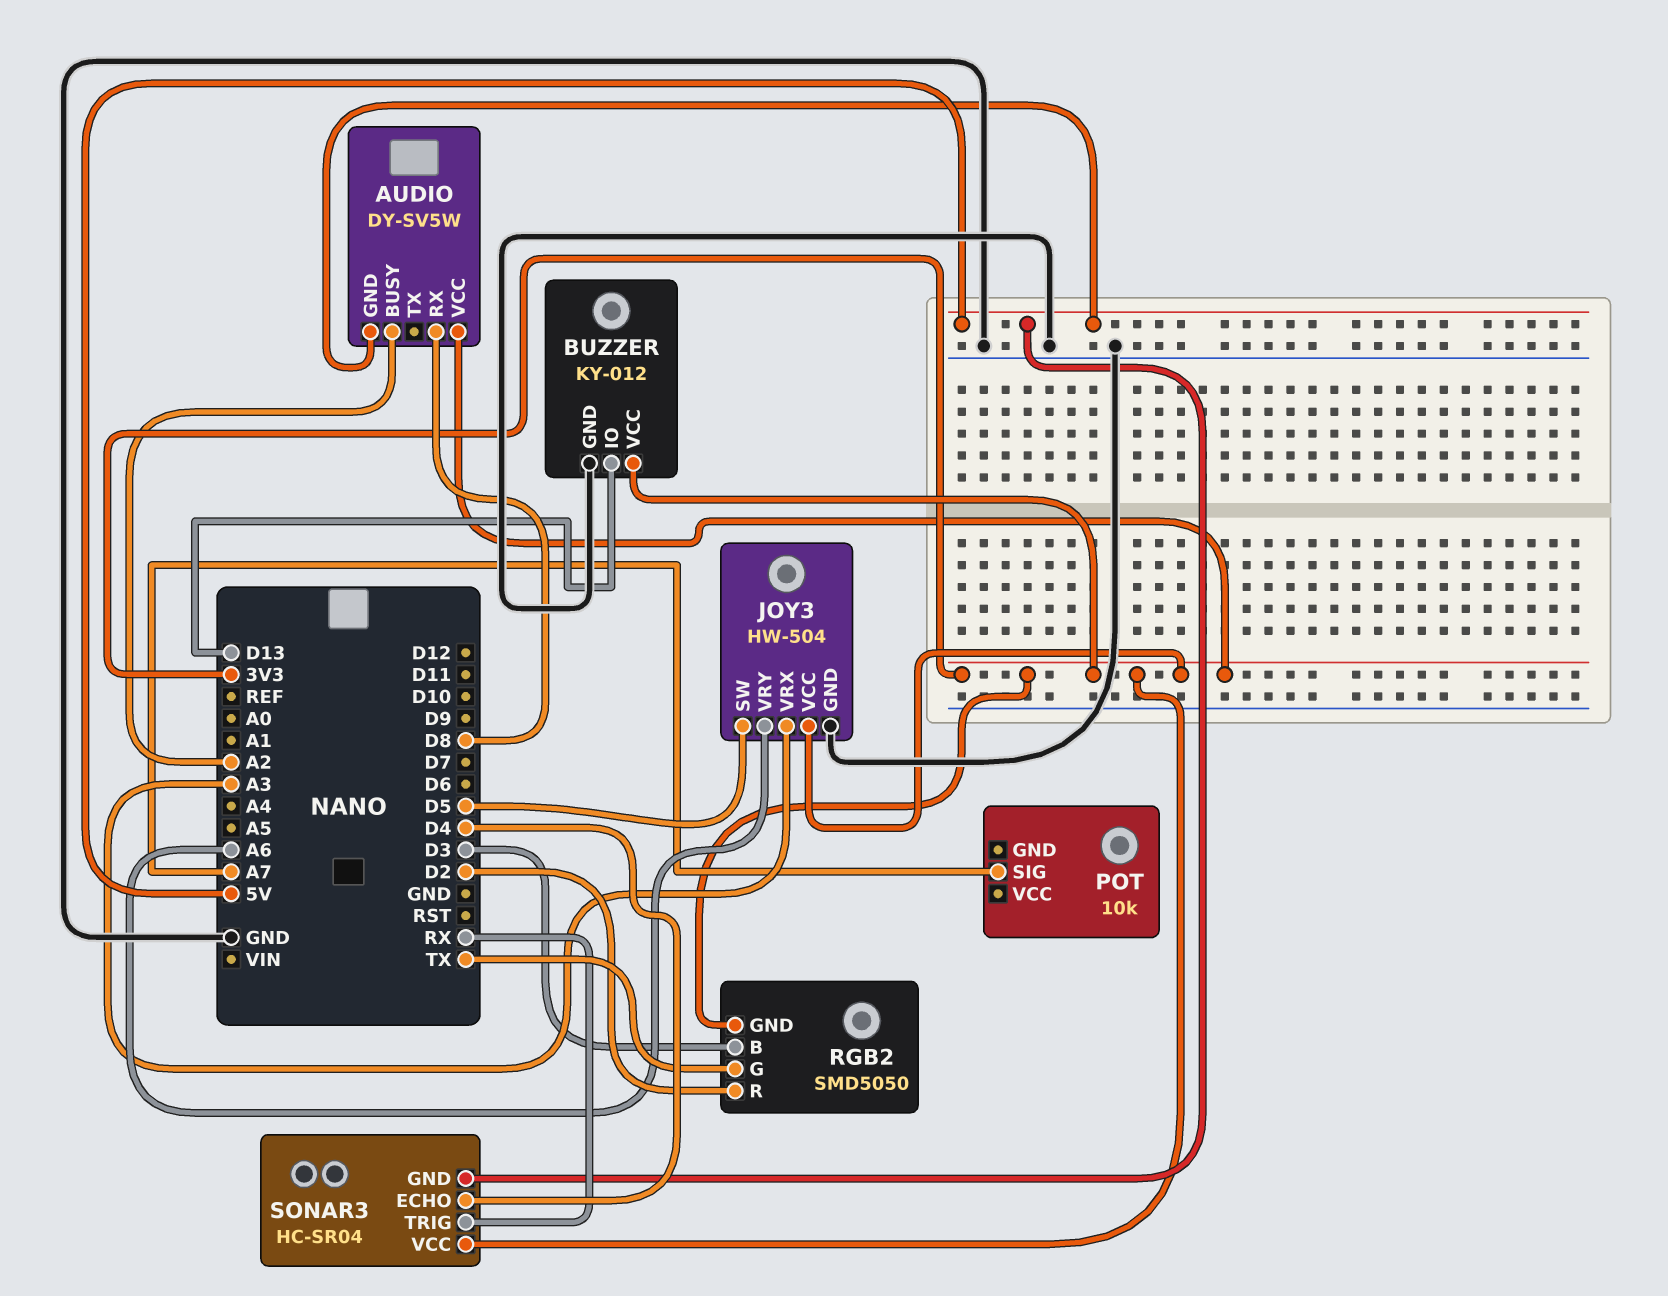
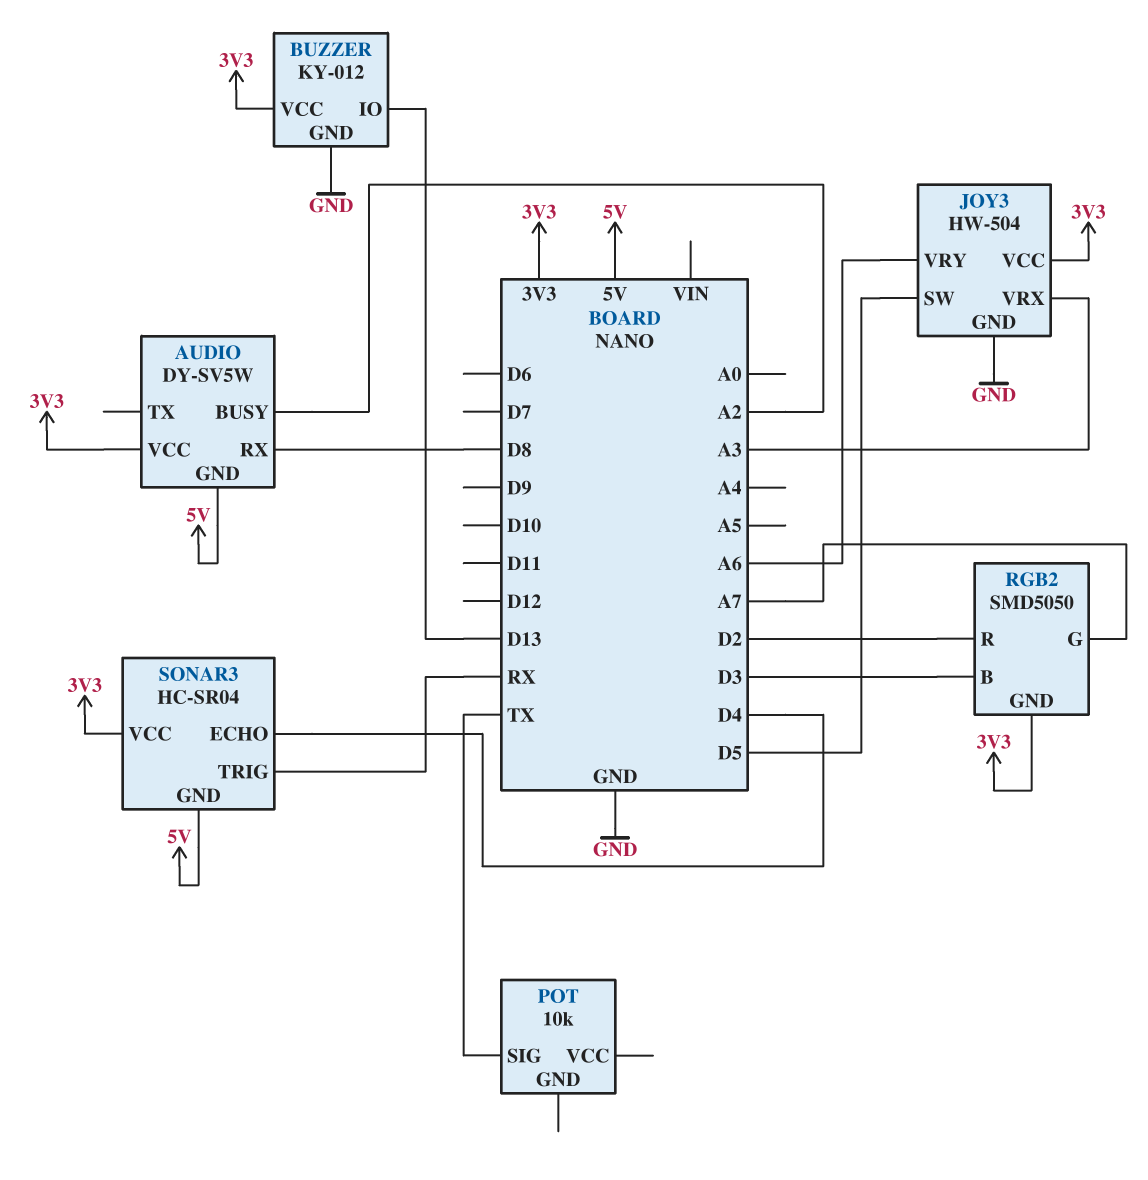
POT pin SIG: A7 -> TX
RGB2 pin G: TX -> A7

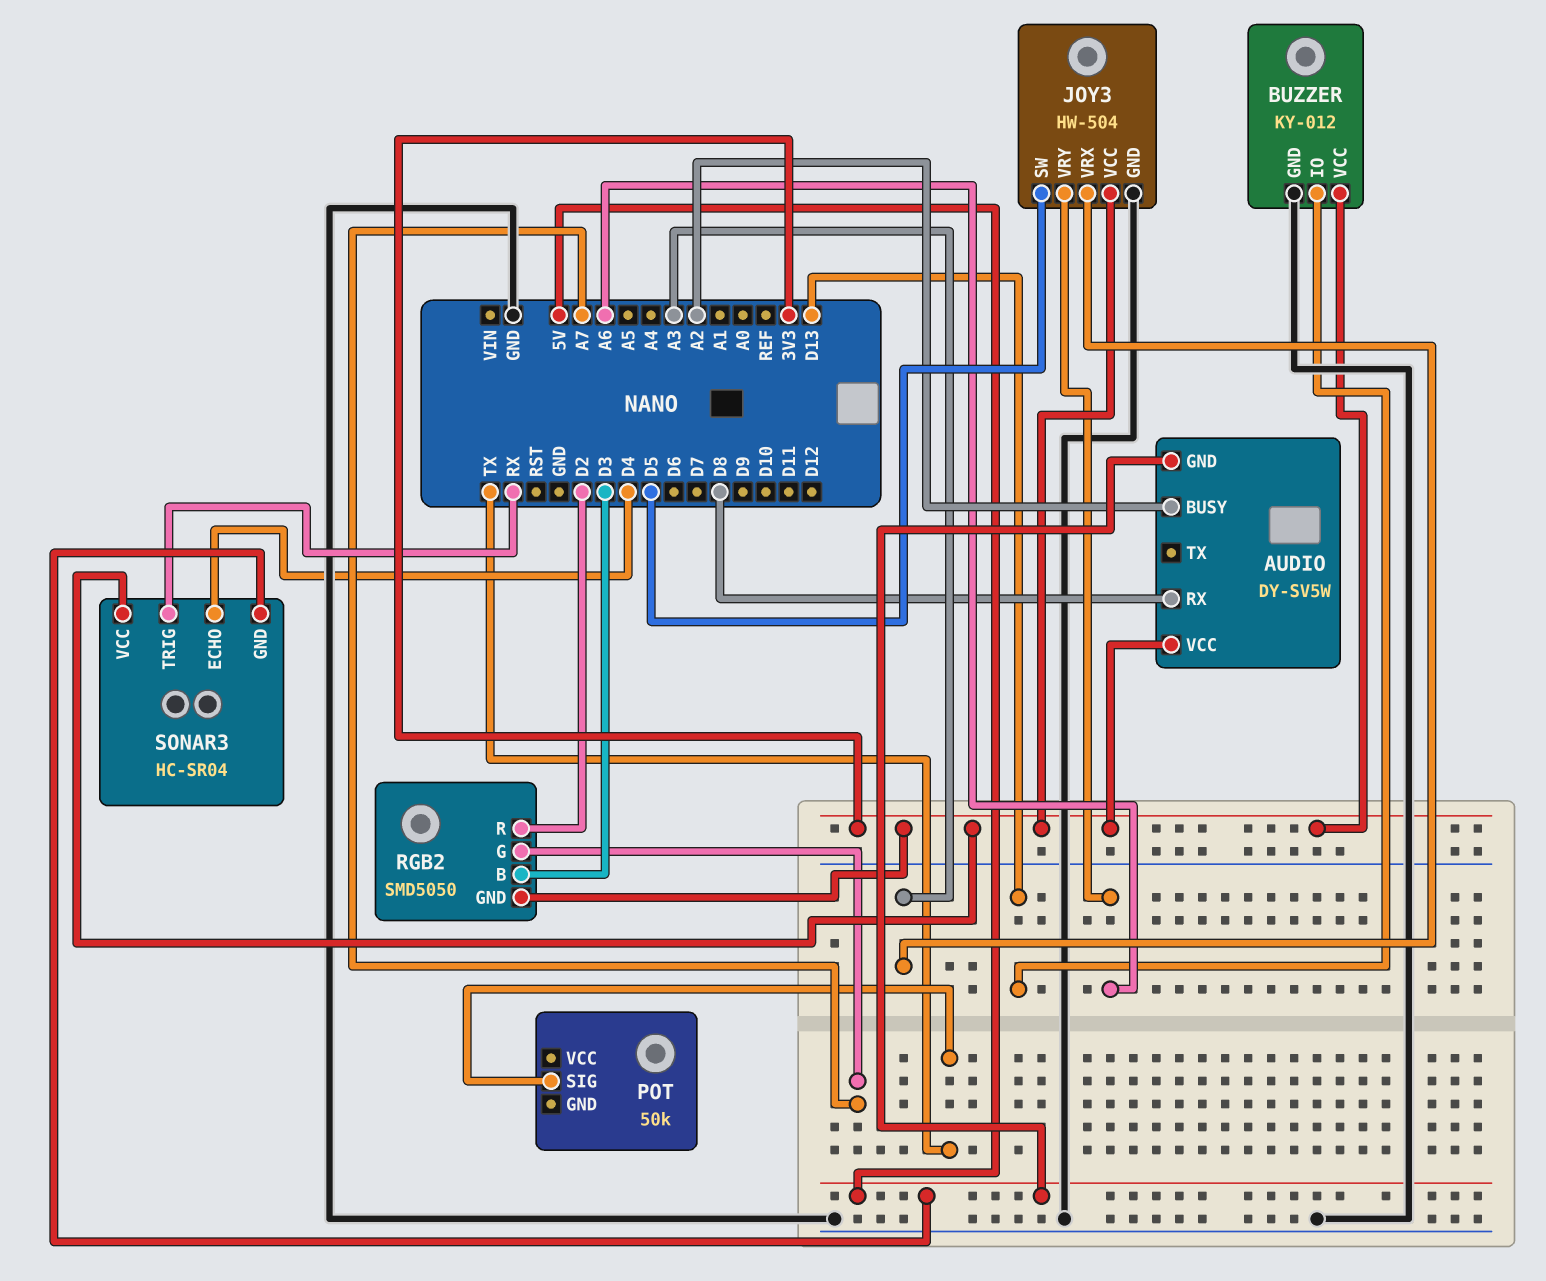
POT: 10k -> 50k

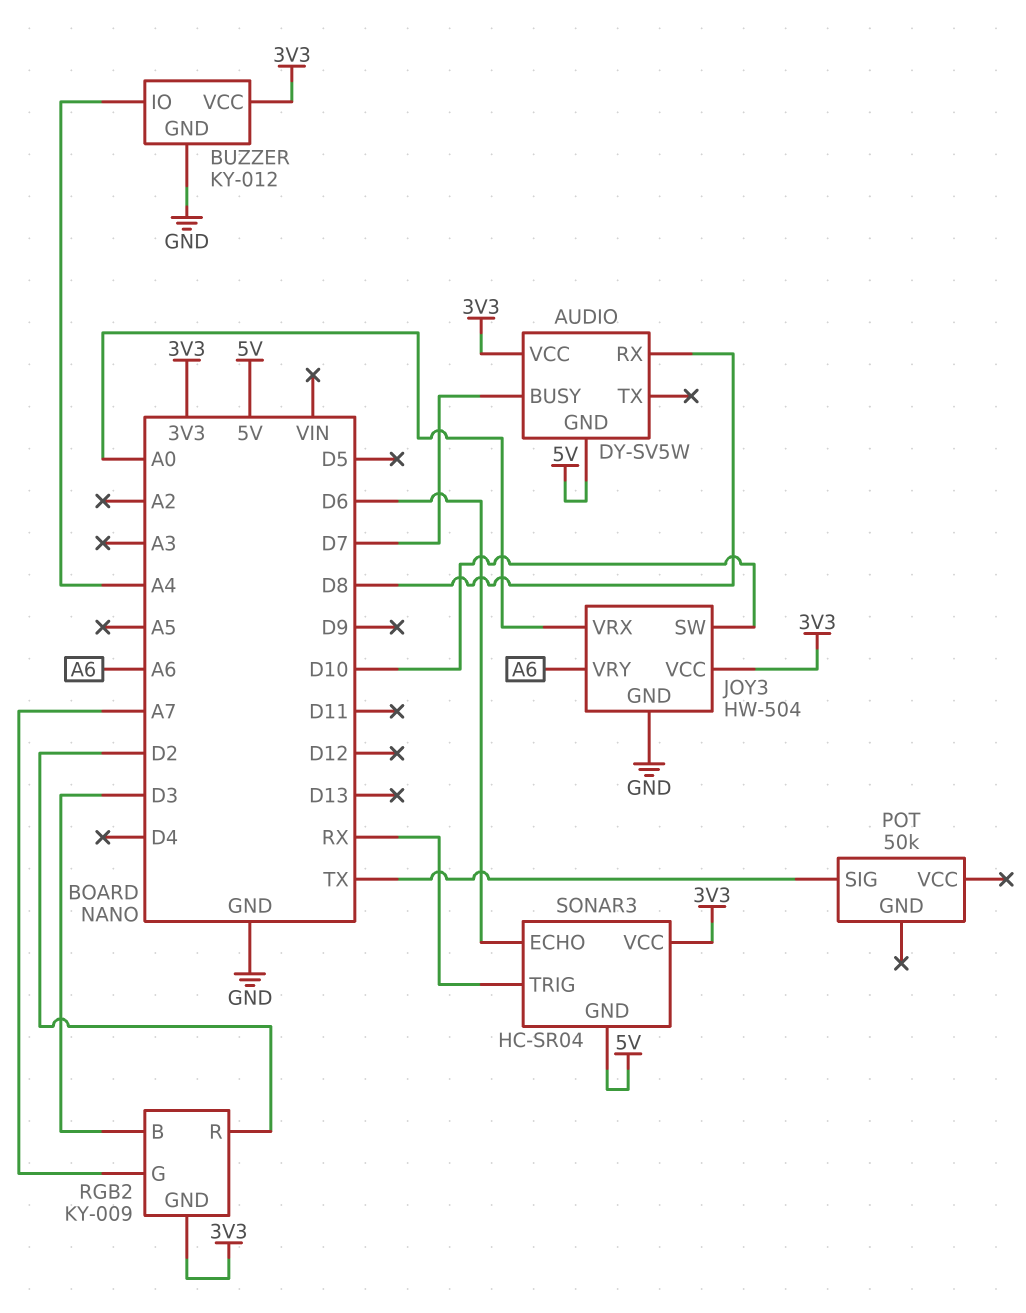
AUDIO pin BUSY: A2 -> D7
BUZZER pin IO: D13 -> A4
JOY3 pin SW: D5 -> D10
JOY3 pin VRX: A3 -> A0
RGB2: SMD5050 -> KY-009
SONAR3 pin ECHO: D4 -> D6

